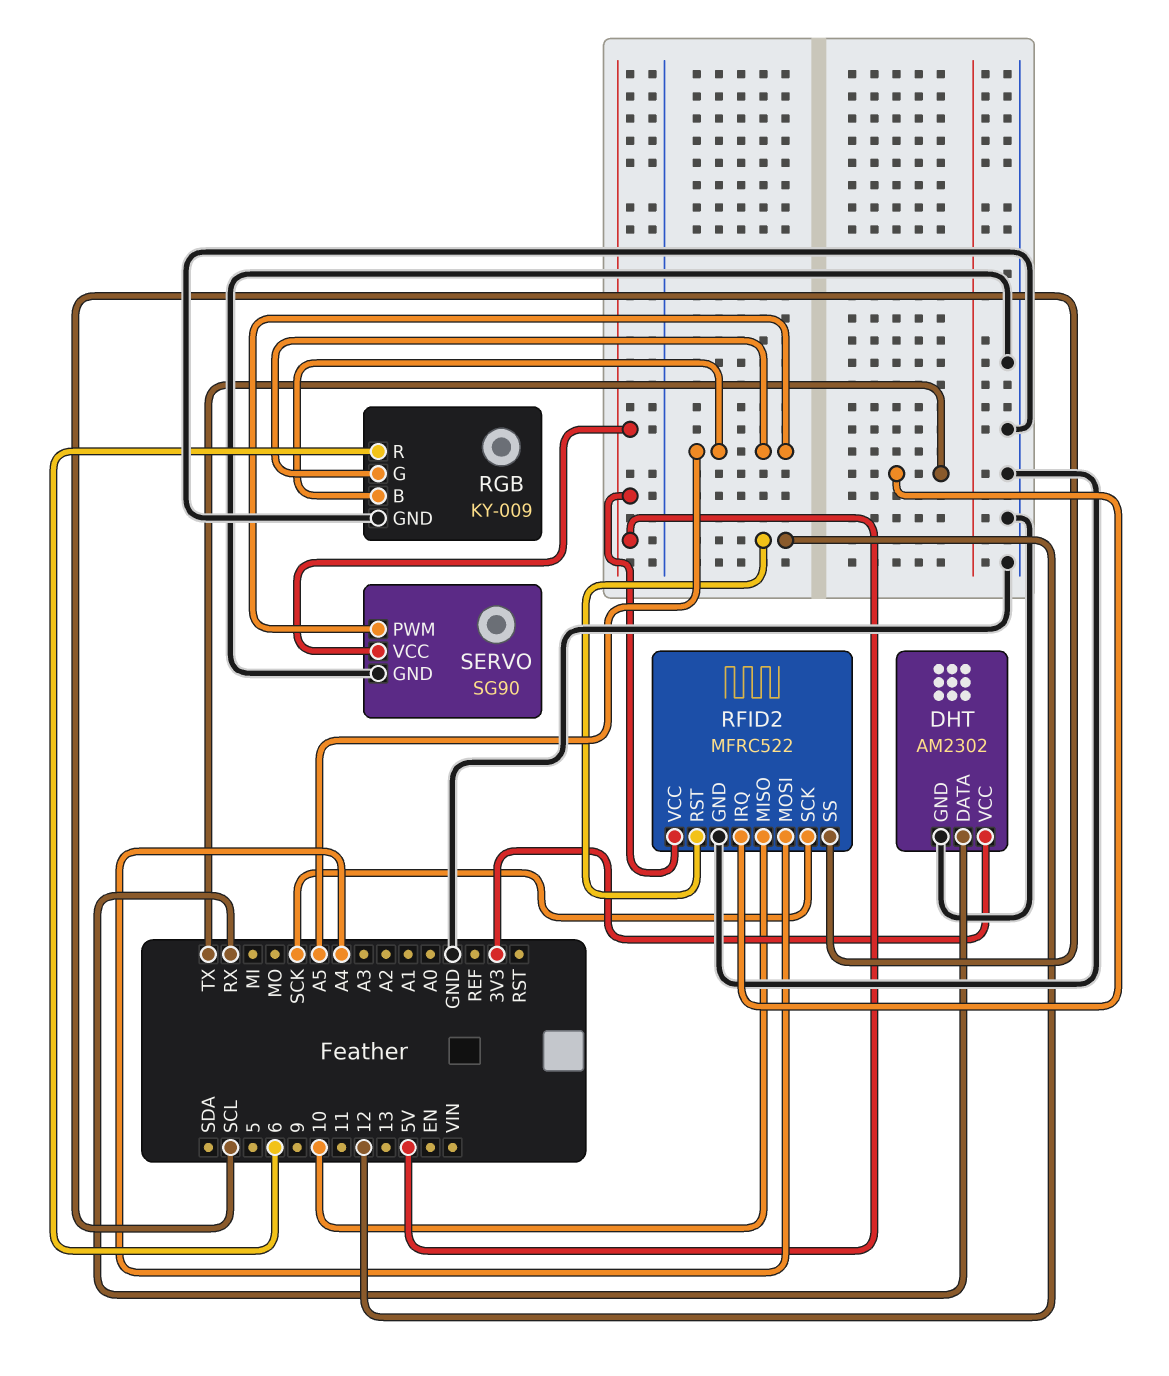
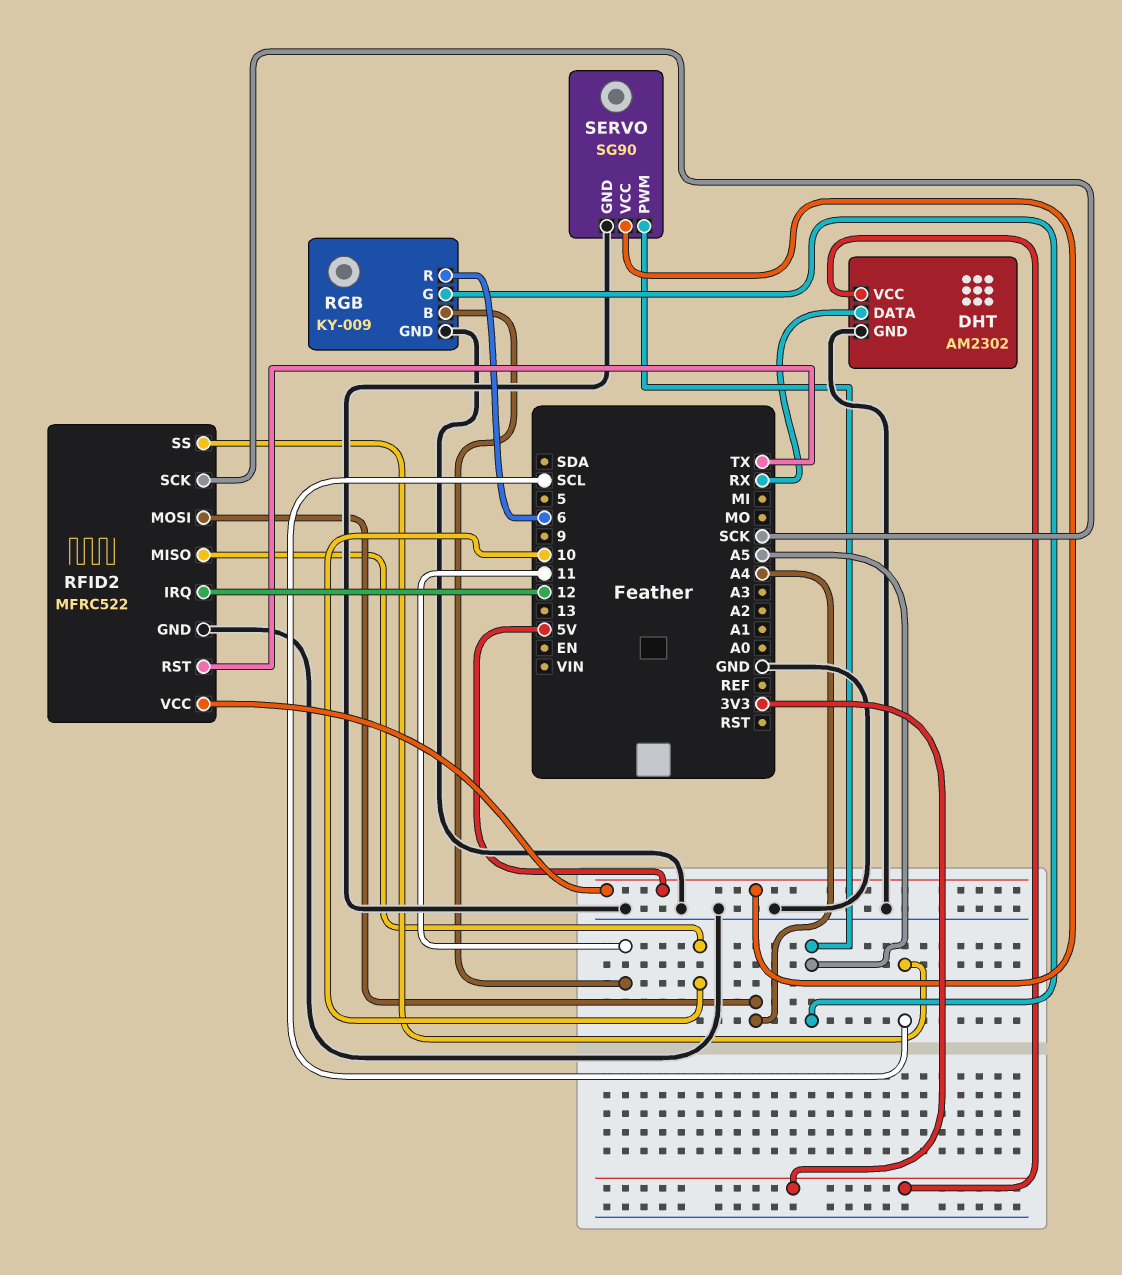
RFID2 pin IRQ: TX -> 12
RFID2 pin RST: 12 -> TX
RGB pin B: A5 -> 11

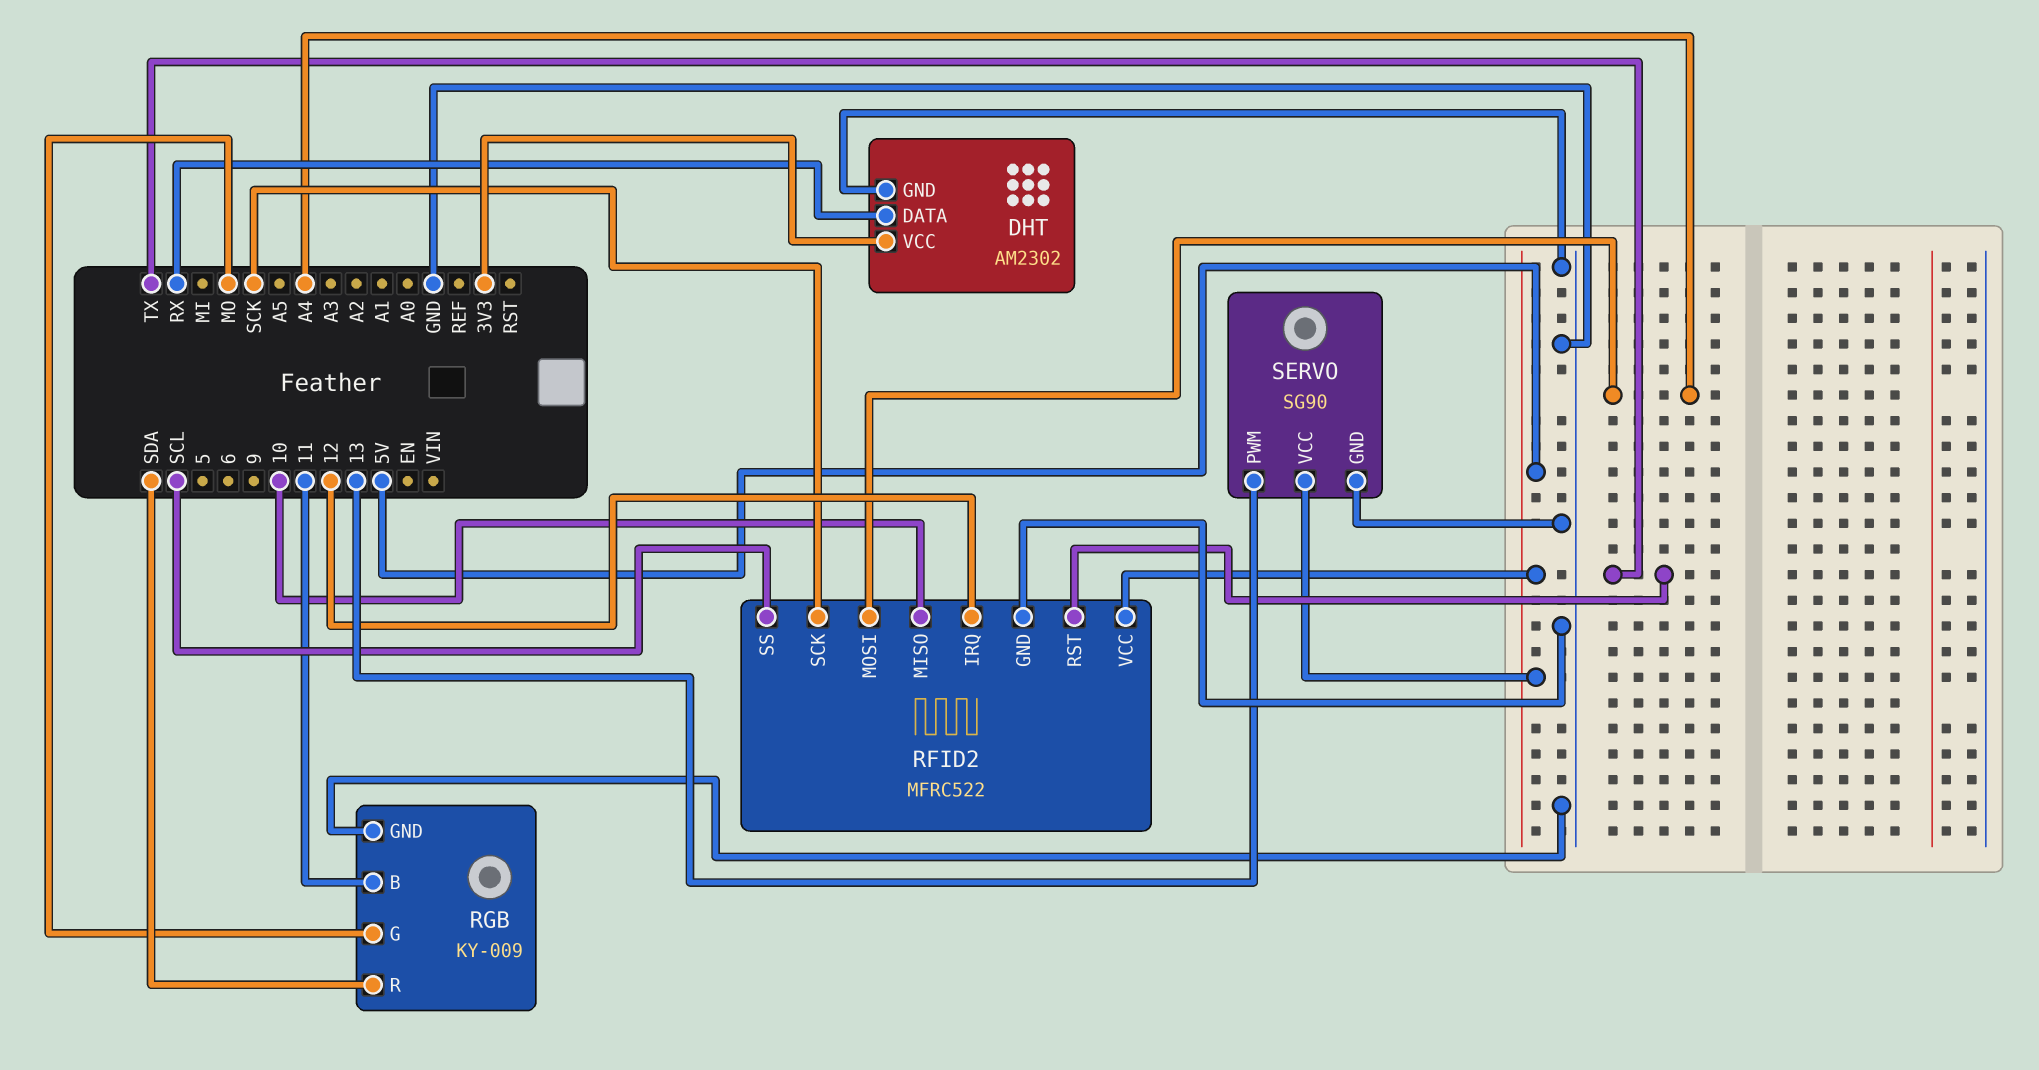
RGB pin G: A5 -> MO
RGB pin R: 6 -> SDA
SERVO pin PWM: A5 -> 13

